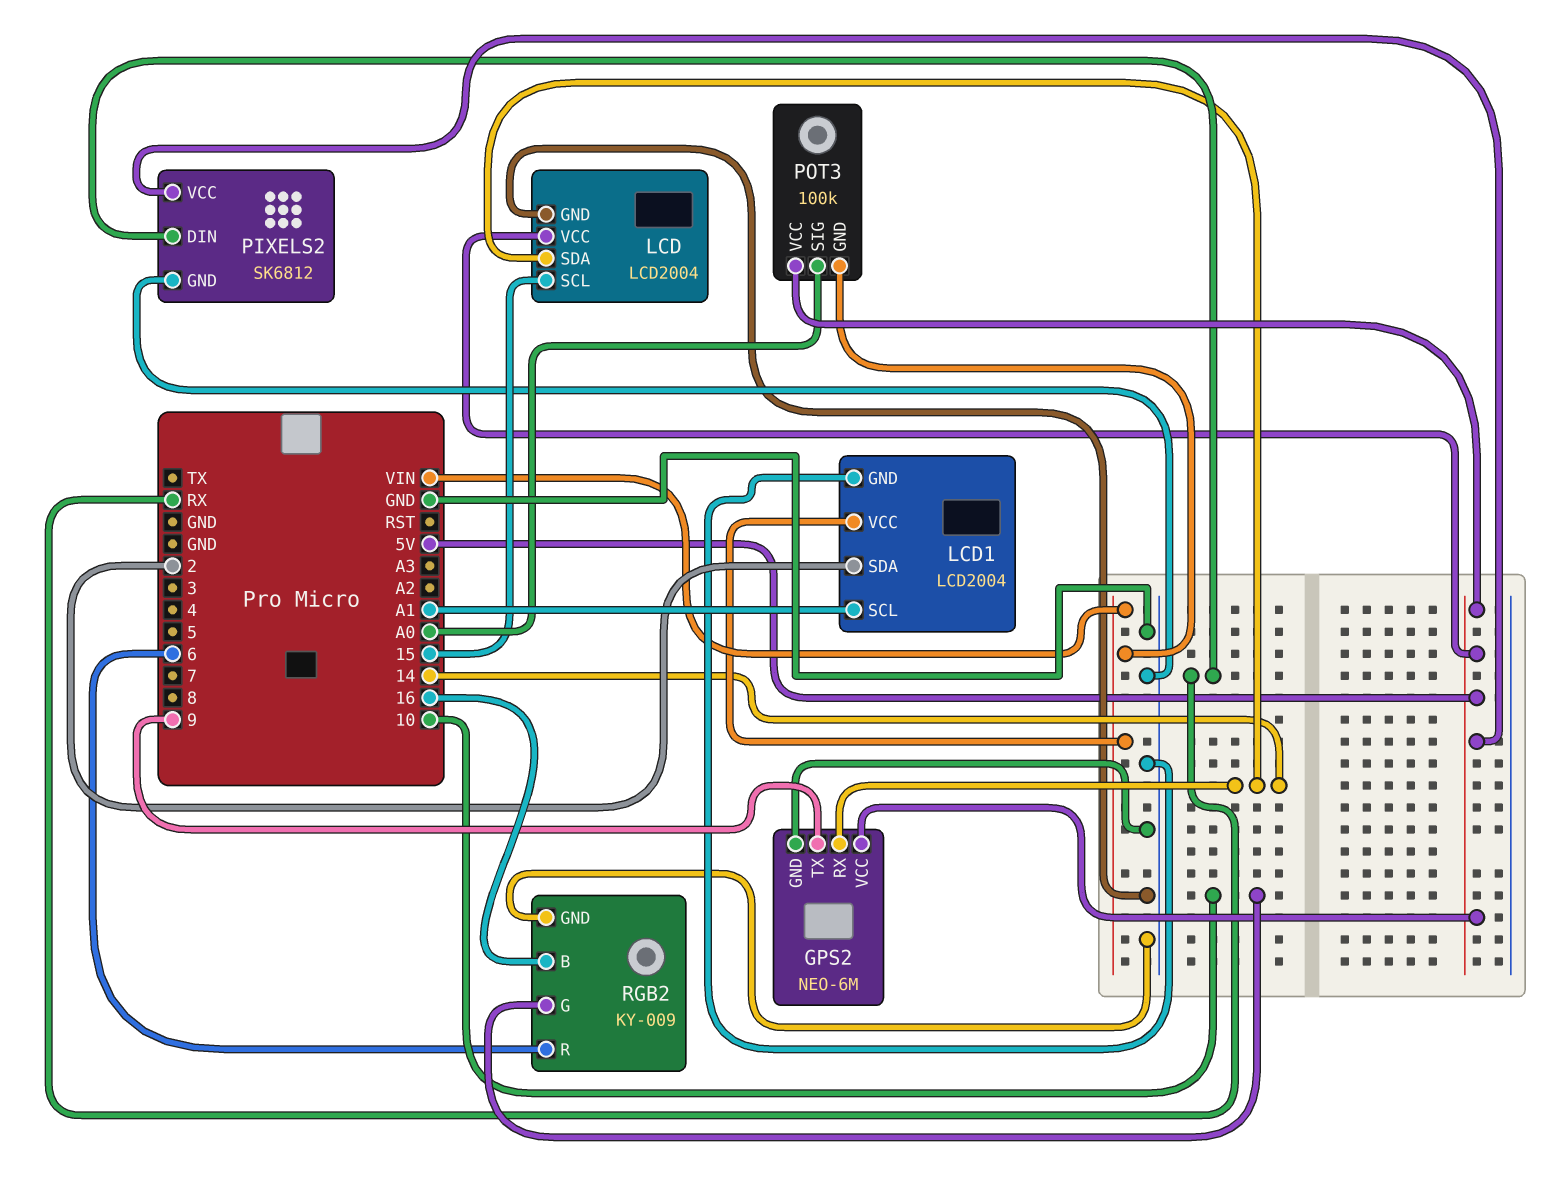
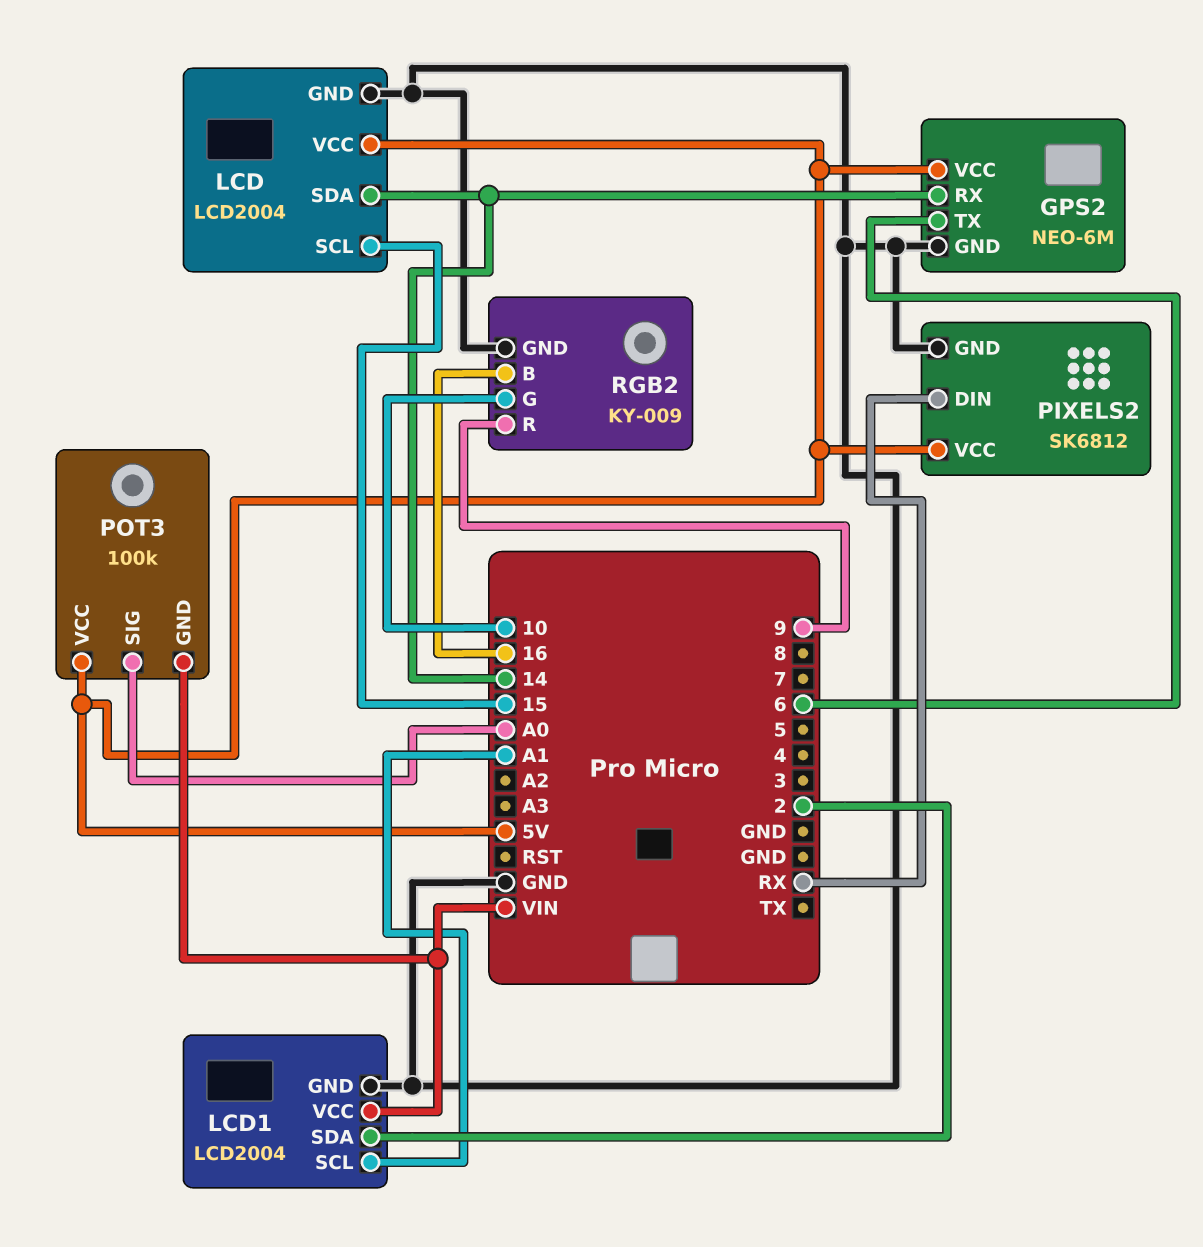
GPS2 pin TX: 9 -> 6
RGB2 pin R: 6 -> 9

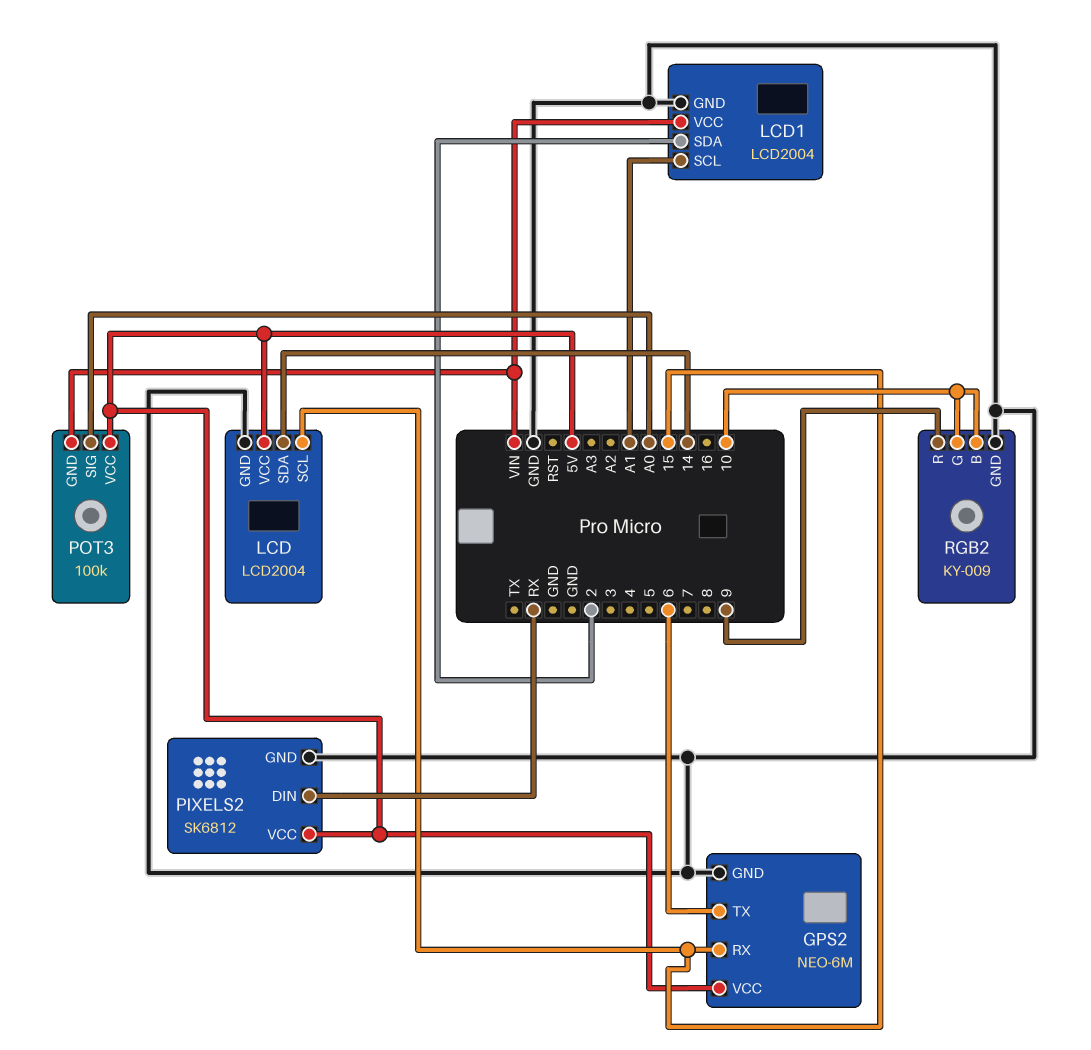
GPS2 pin RX: 14 -> 15
RGB2 pin B: 16 -> 10

